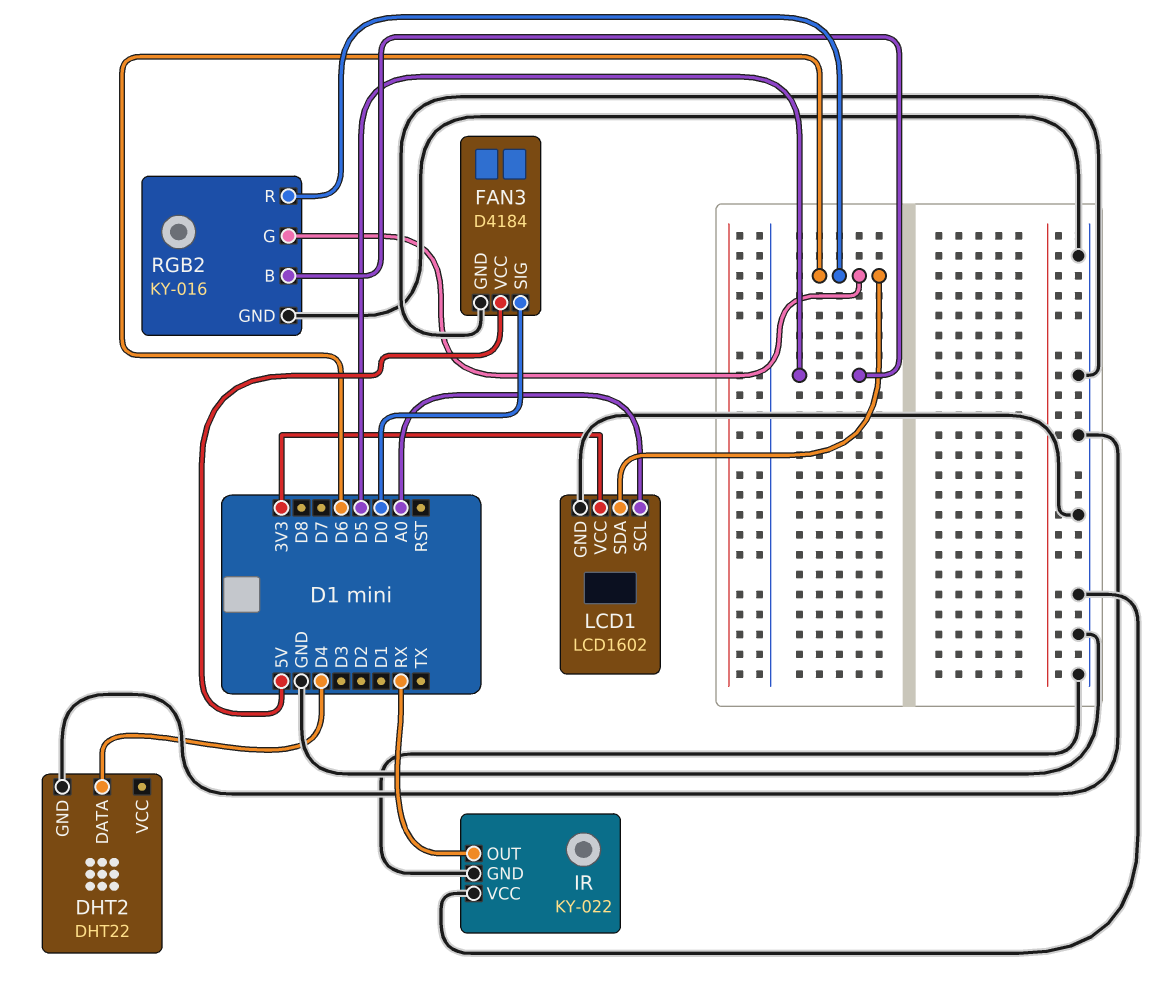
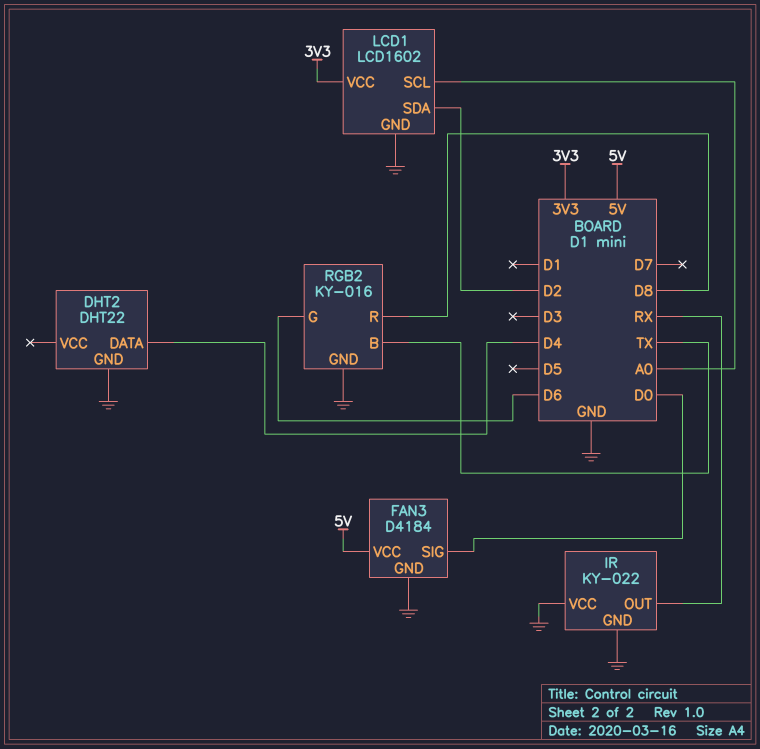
LCD1 pin SDA: D6 -> D2
RGB2 pin B: D5 -> TX
RGB2 pin R: D6 -> D8

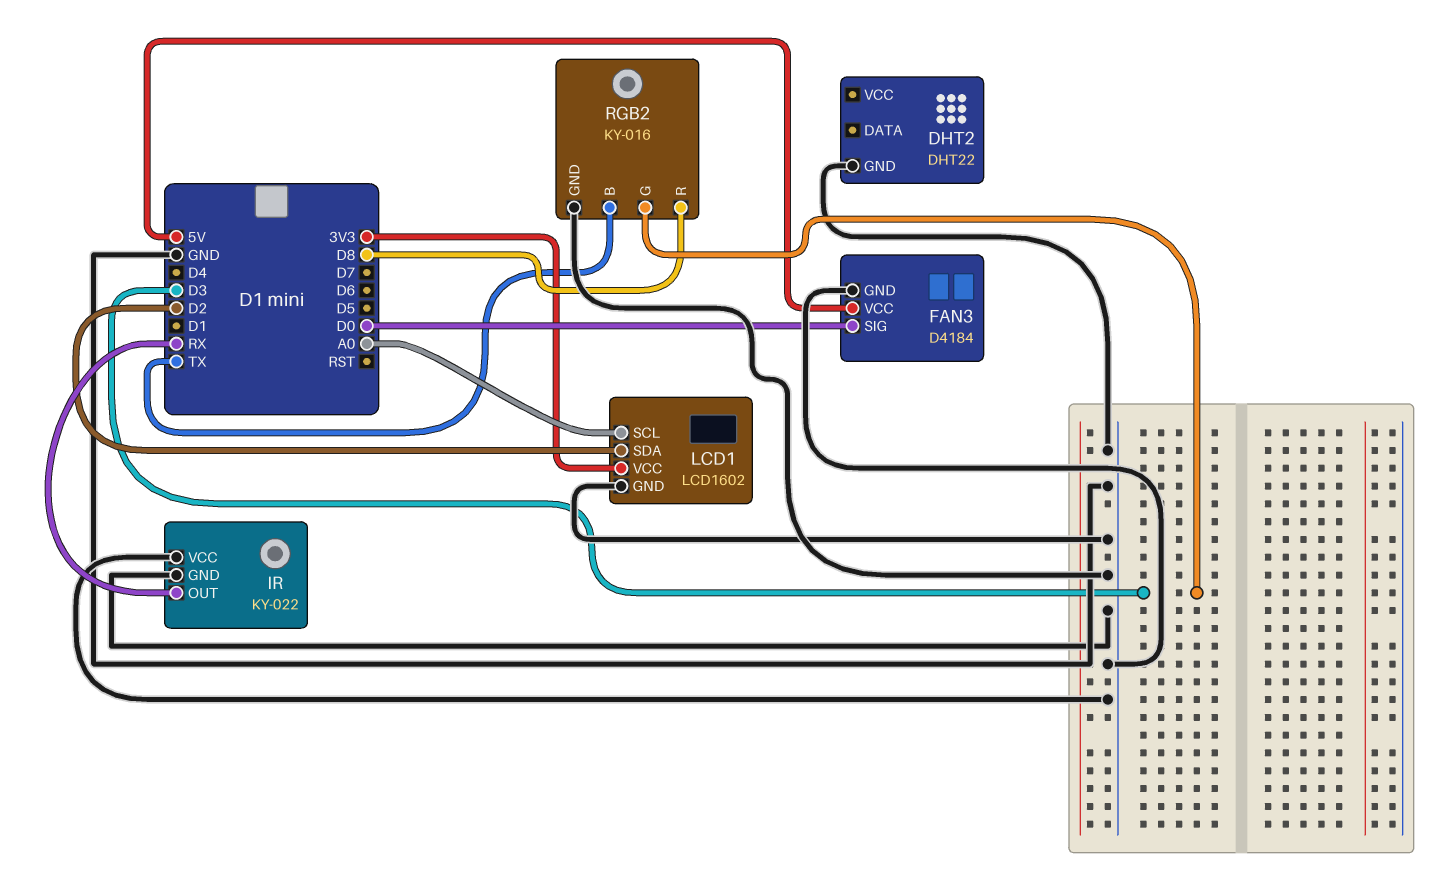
DHT2 pin DATA: D4 -> none
RGB2 pin G: D6 -> D3

